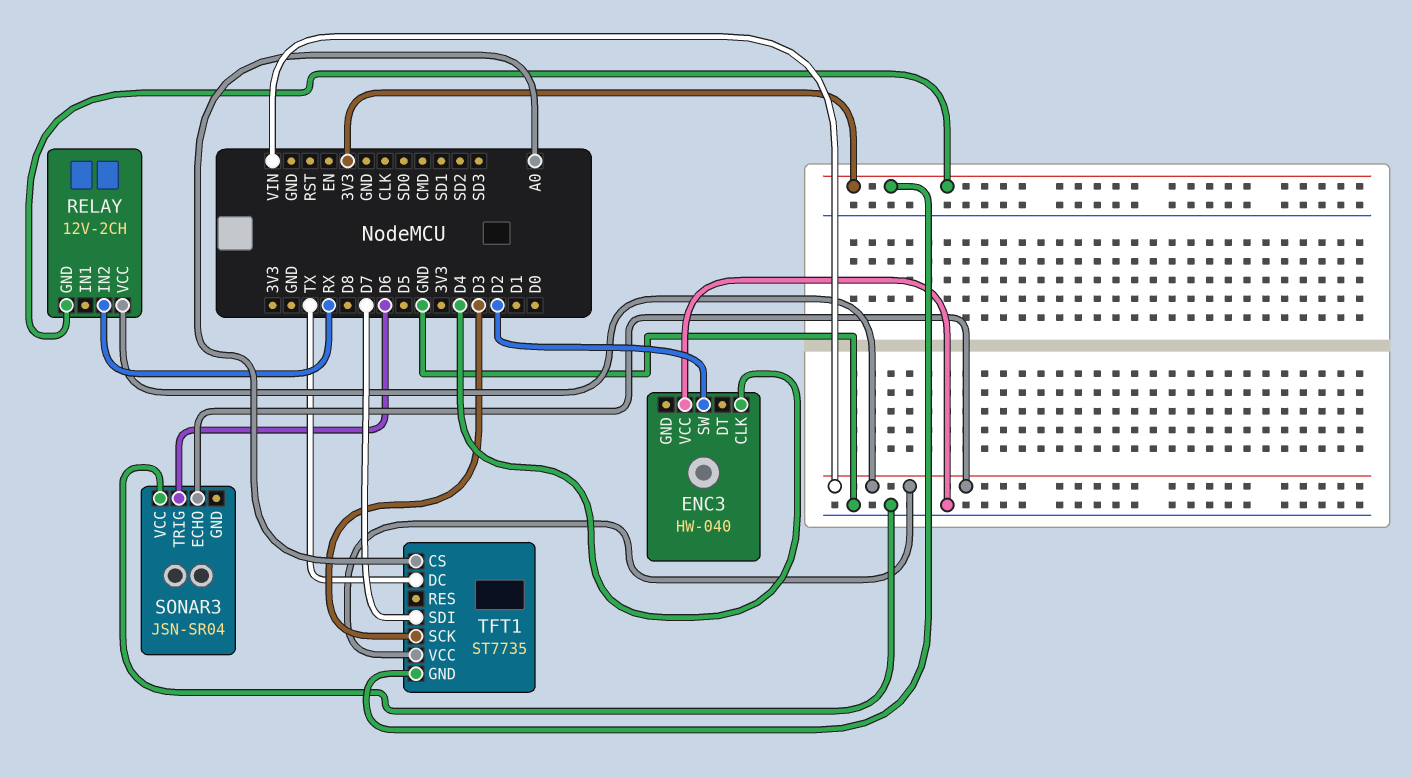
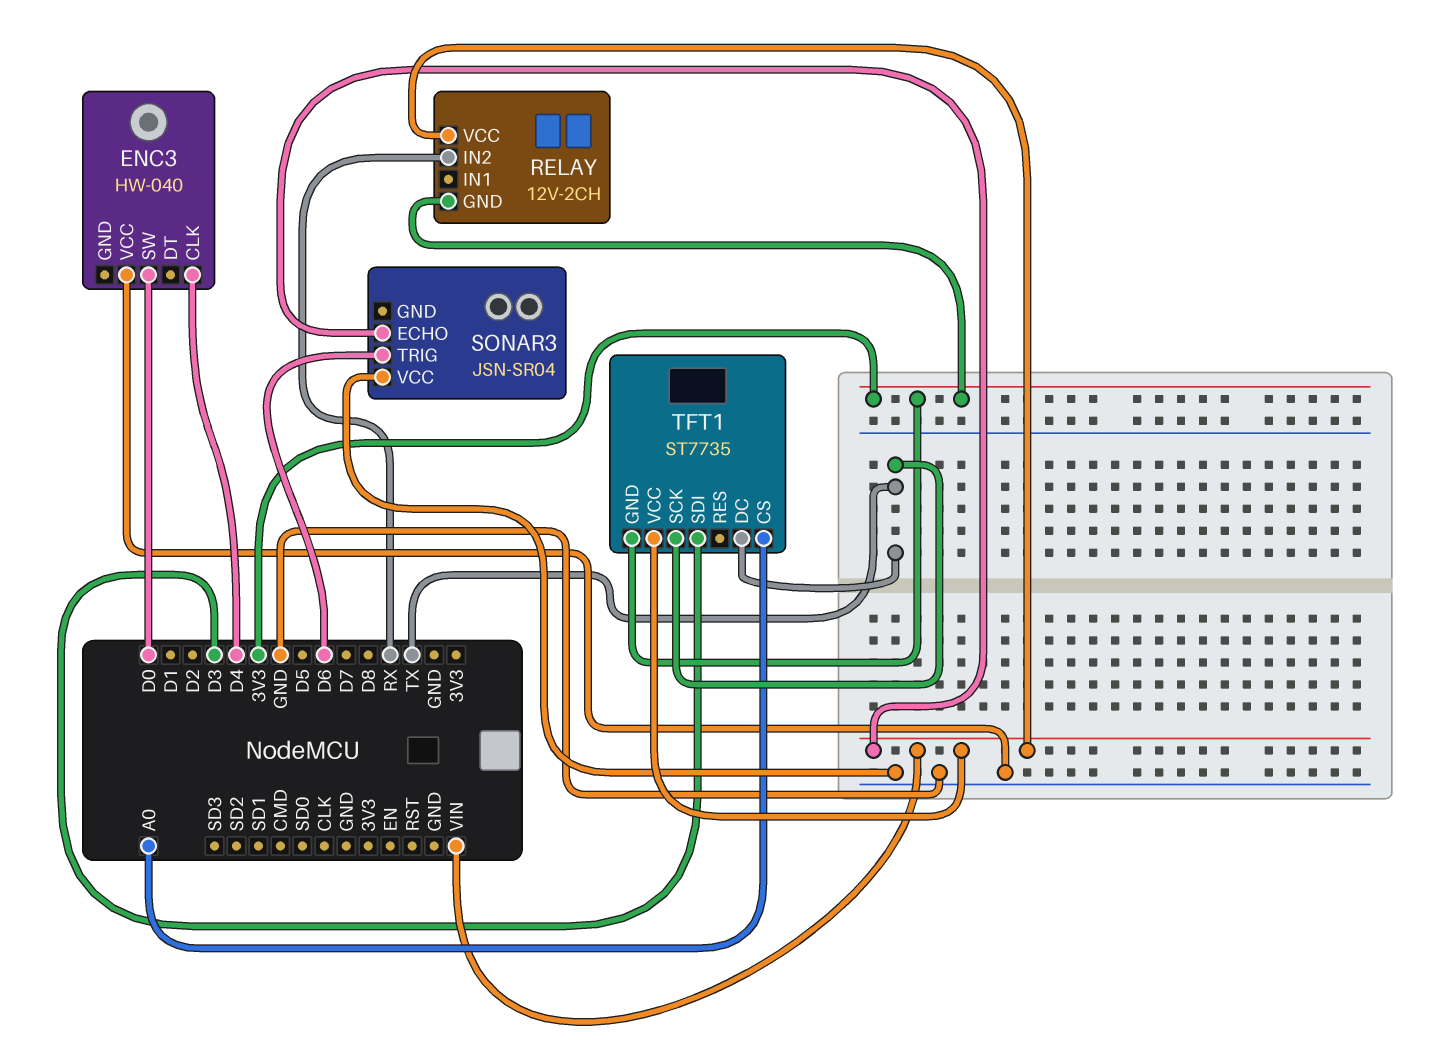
ENC3 pin SW: D2 -> D0
TFT1 pin SCK: D3 -> TX
TFT1 pin SDI: D7 -> D3

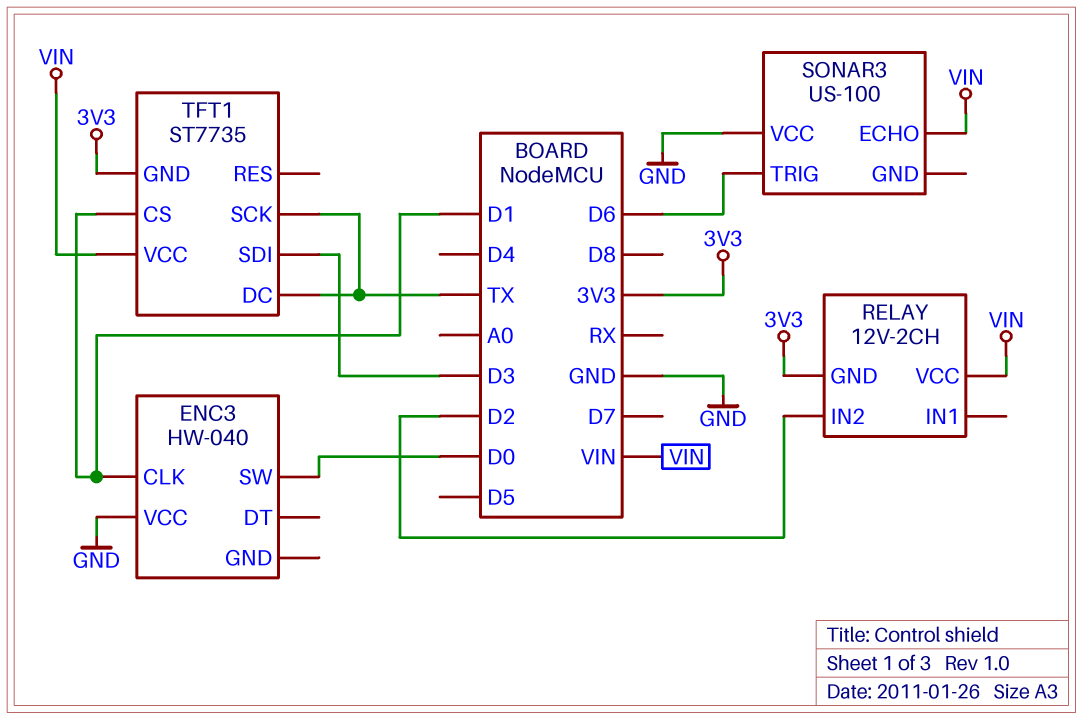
ENC3 pin CLK: D4 -> D1
RELAY pin IN2: RX -> D2
SONAR3: JSN-SR04 -> US-100
TFT1 pin CS: A0 -> D1

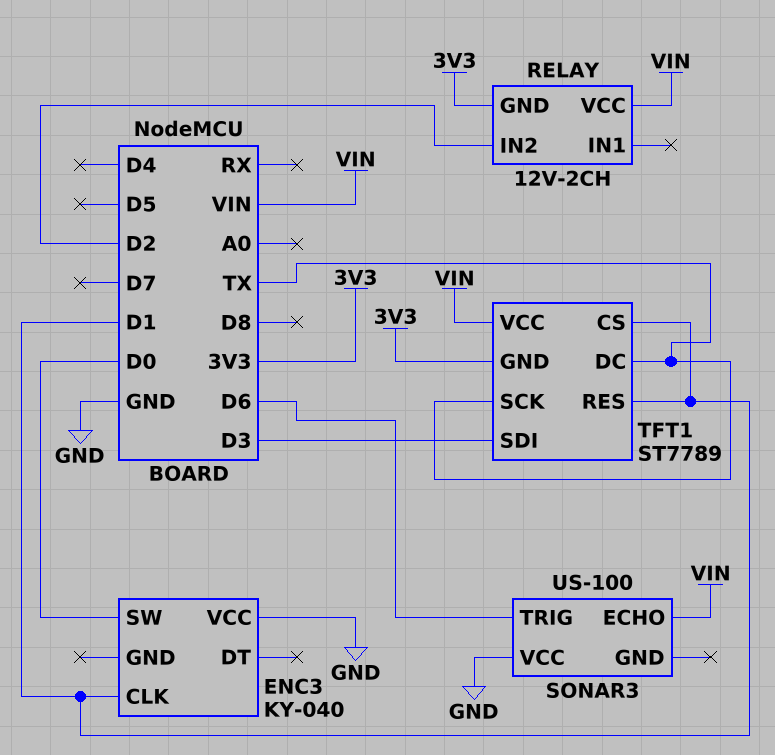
ENC3: HW-040 -> KY-040
TFT1: ST7735 -> ST7789
TFT1 pin RES: none -> D1

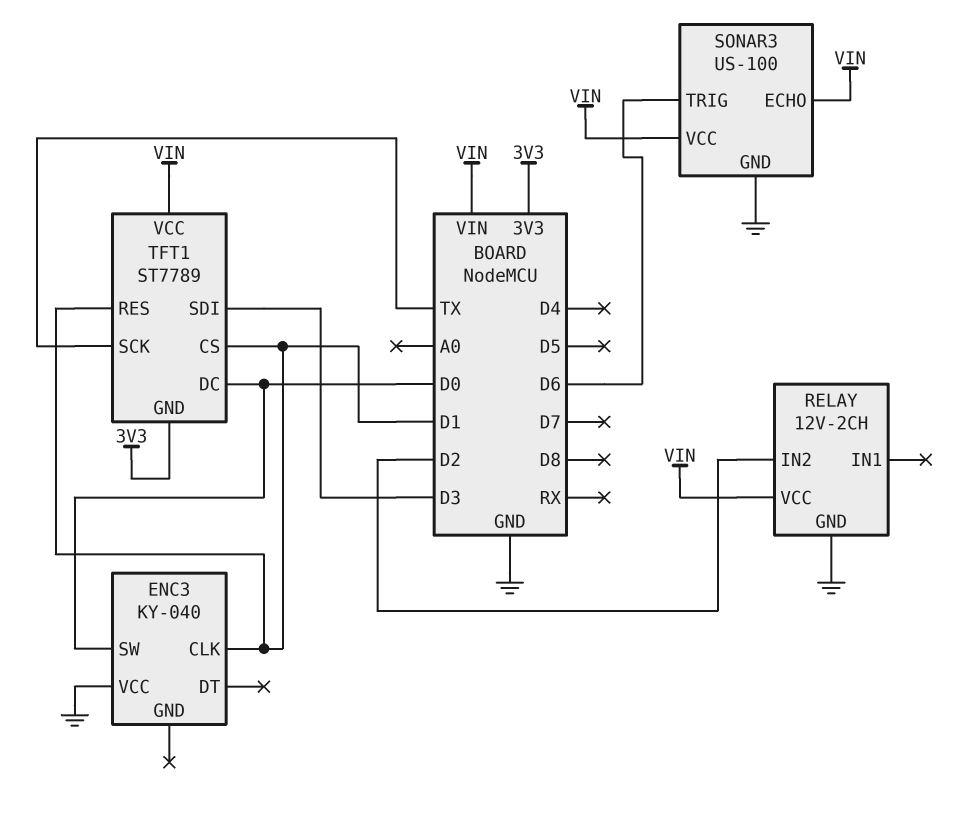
RELAY pin GND: 3V3 -> GND
SONAR3 pin GND: none -> GND
SONAR3 pin VCC: GND -> VIN
TFT1 pin DC: TX -> D0

